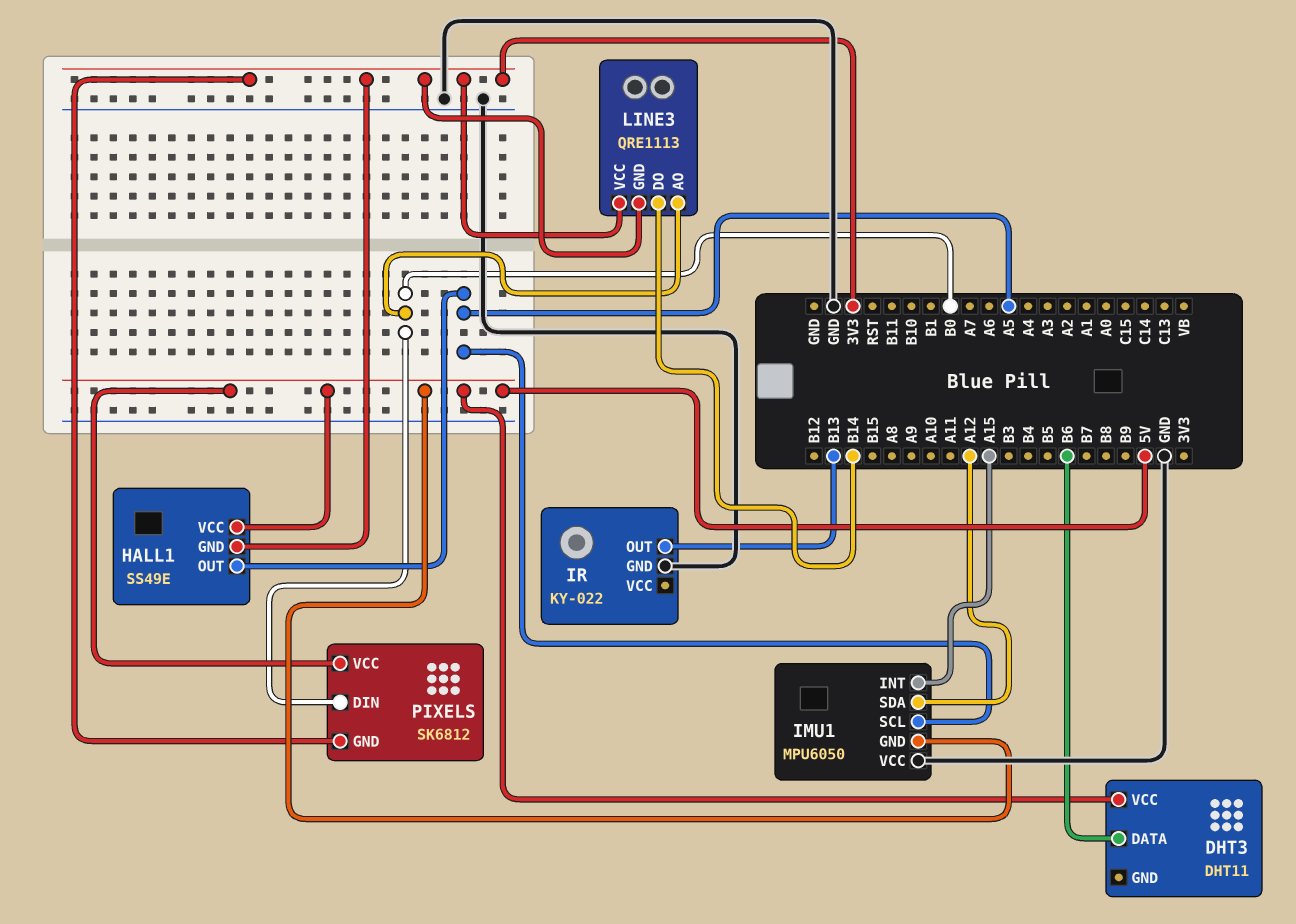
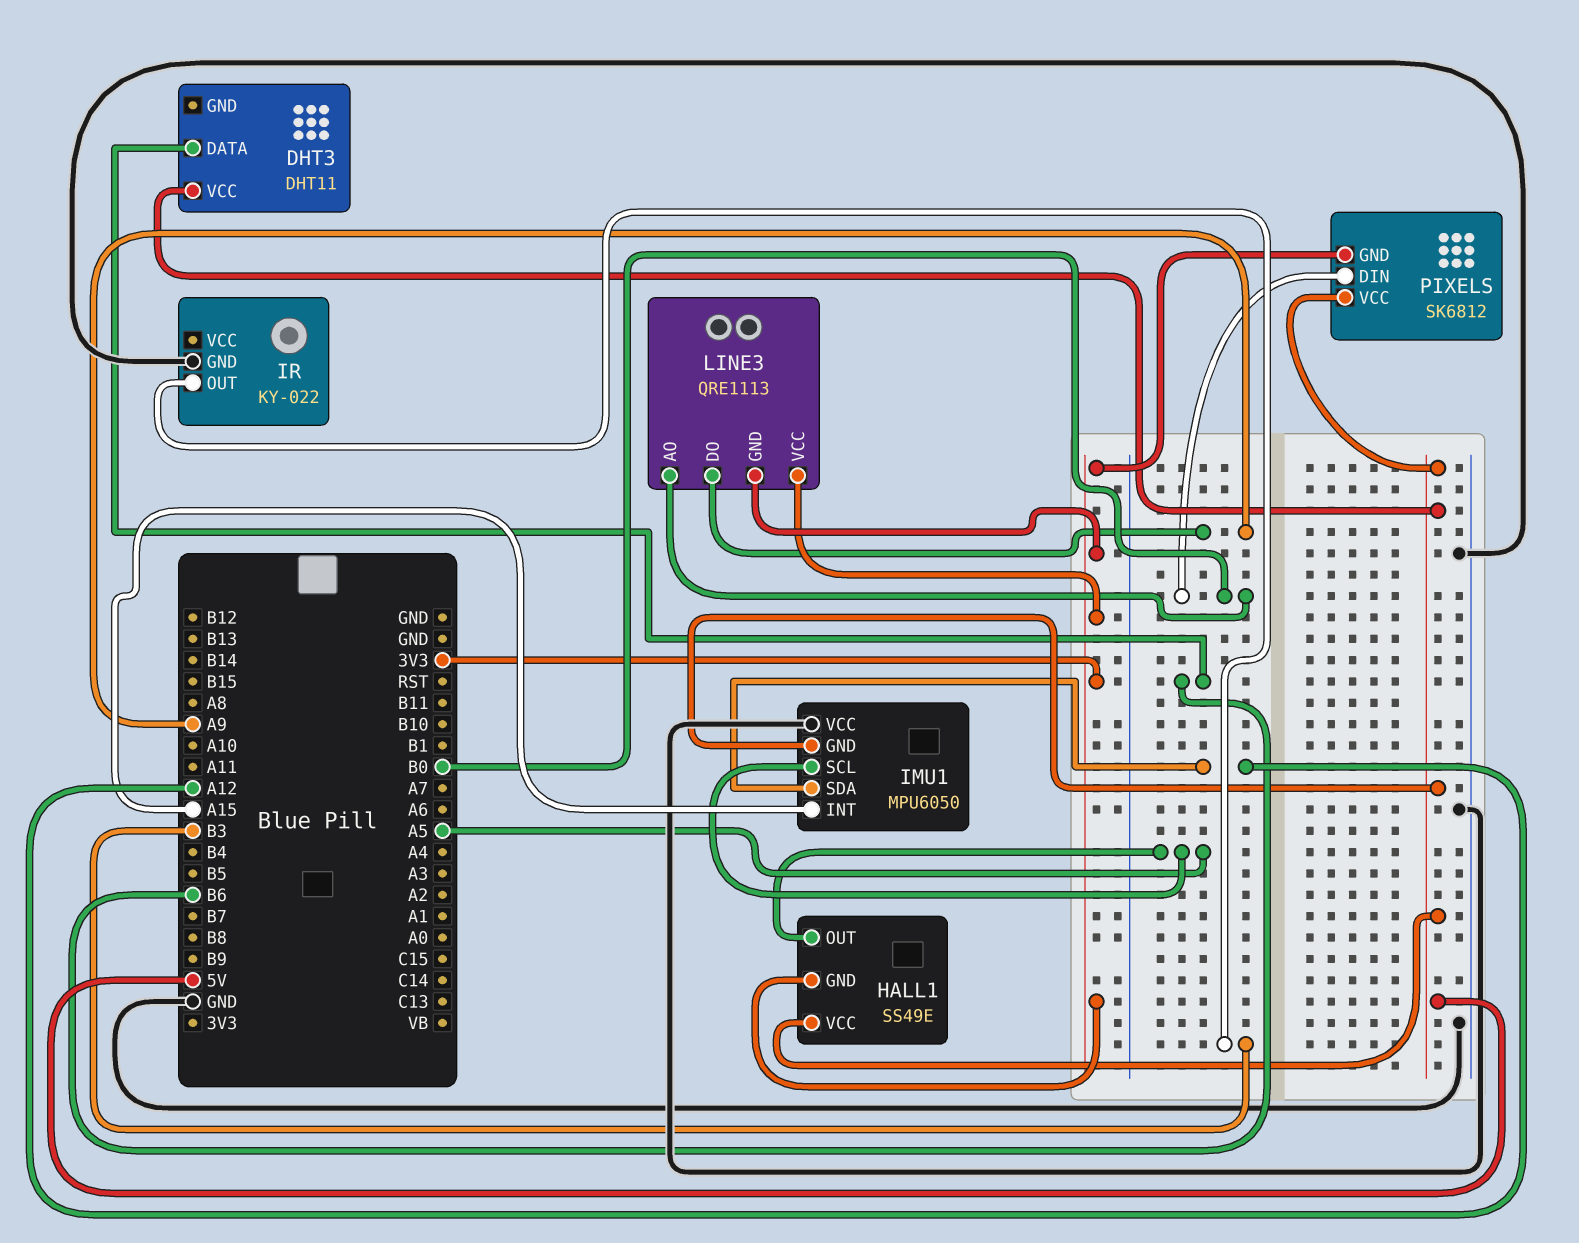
IR pin OUT: B13 -> B3
LINE3 pin DO: B14 -> A9

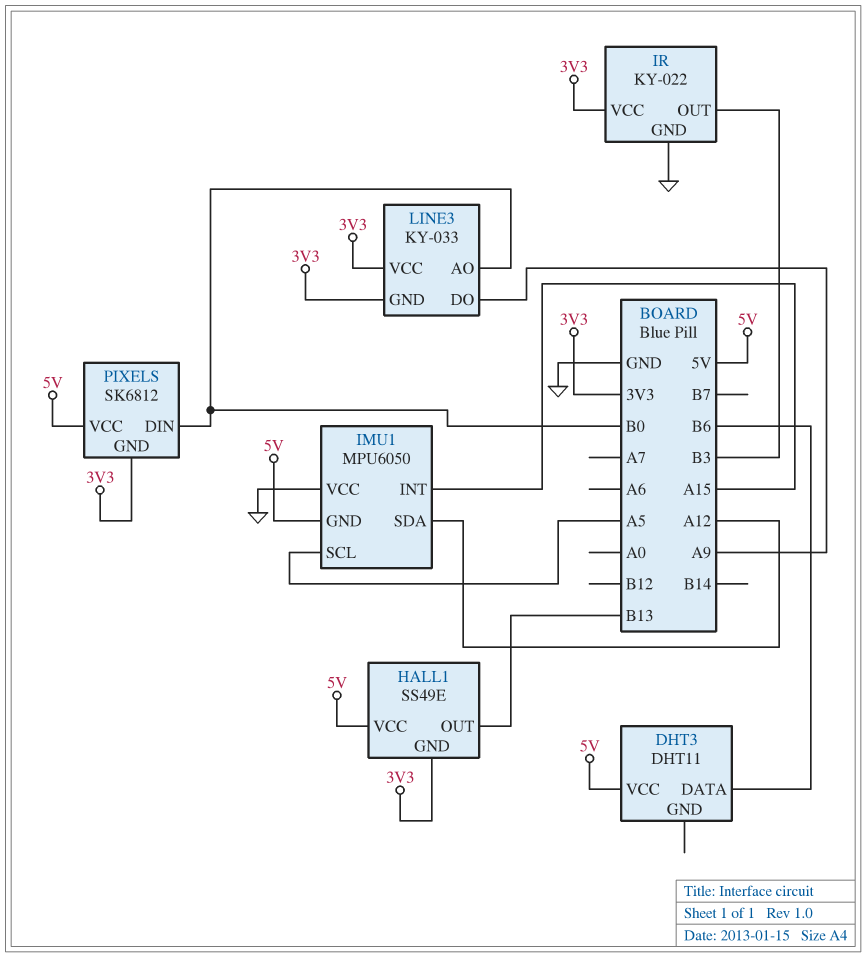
HALL1 pin OUT: A5 -> B13
IR pin VCC: none -> 3V3
LINE3: QRE1113 -> KY-033

